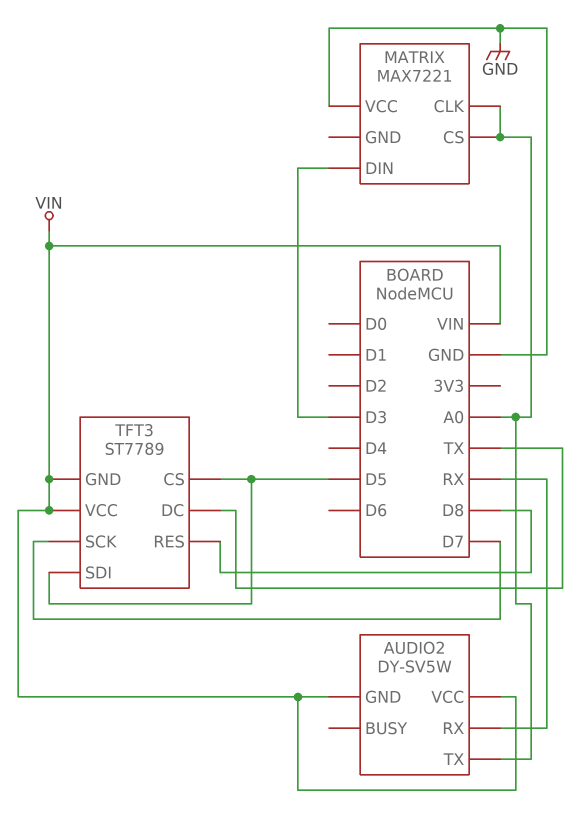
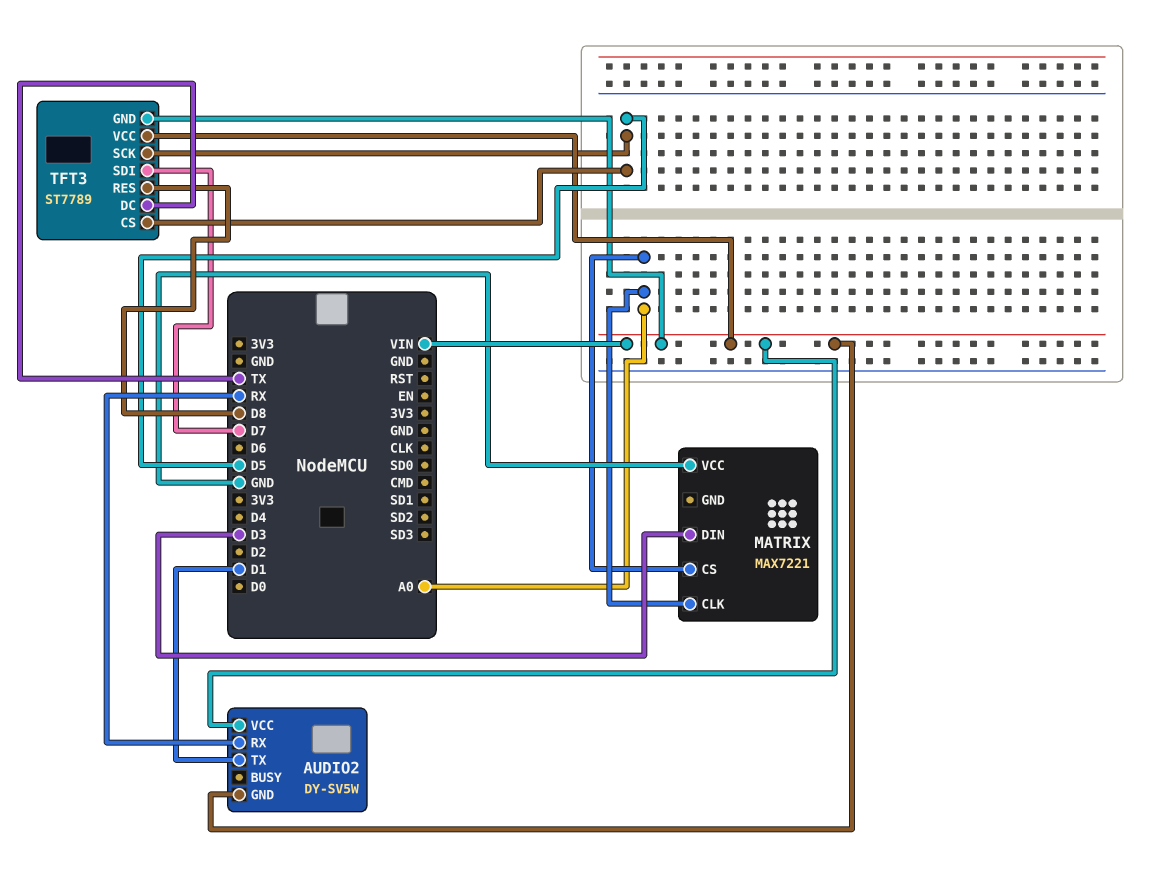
AUDIO2 pin TX: A0 -> D1
TFT3 pin SCK: D7 -> D5
TFT3 pin SDI: D5 -> D7

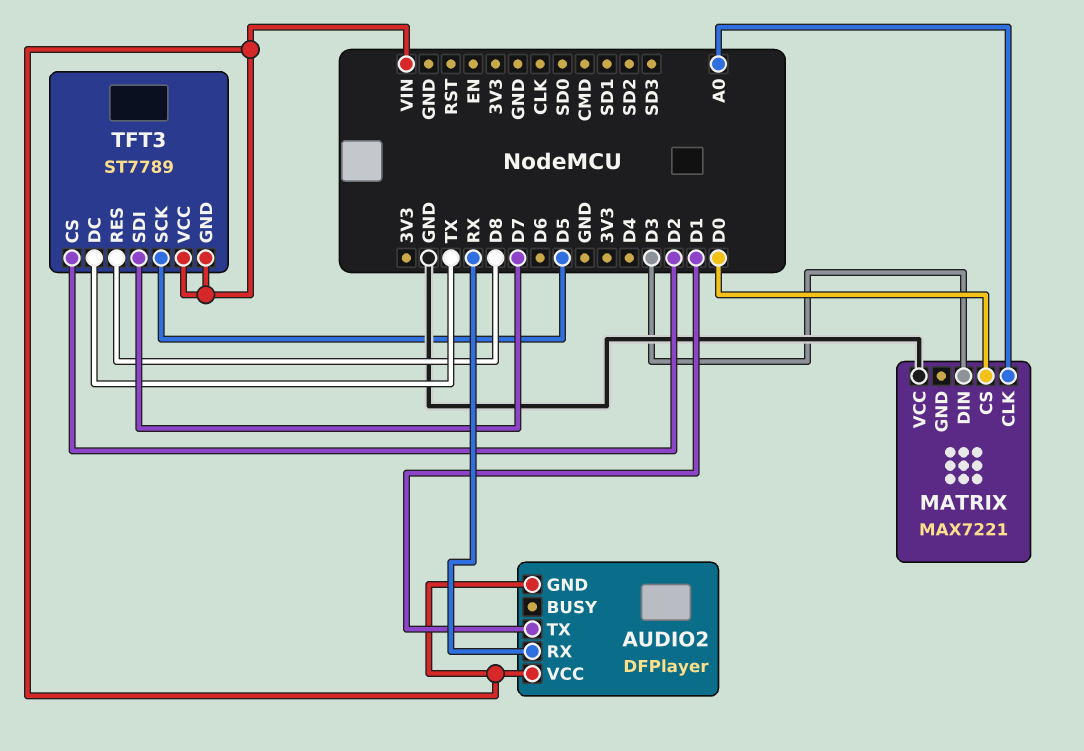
AUDIO2: DY-SV5W -> DFPlayer
MATRIX pin CS: A0 -> D0
TFT3 pin CS: D5 -> D2

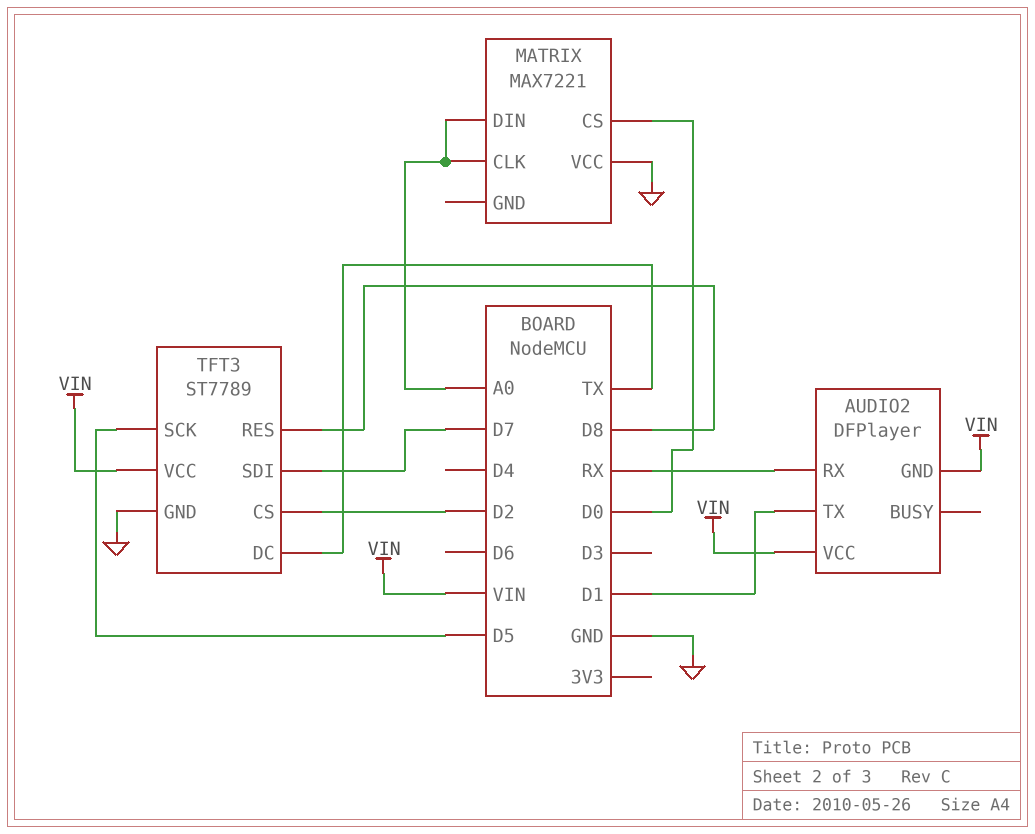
MATRIX pin DIN: D3 -> A0
TFT3 pin GND: VIN -> GND

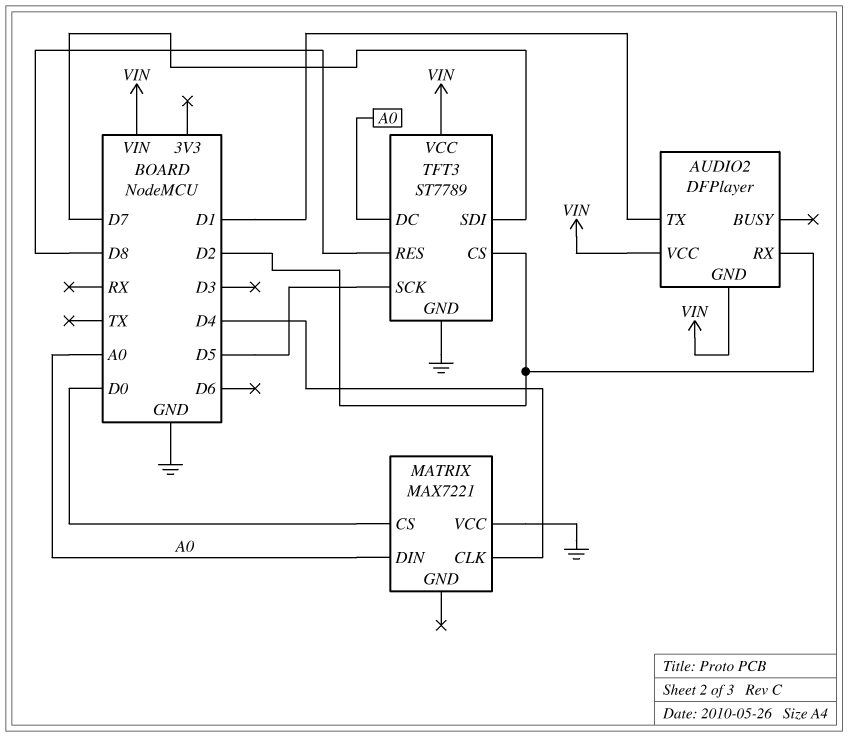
AUDIO2 pin RX: RX -> D2
MATRIX pin CLK: A0 -> D4
TFT3 pin DC: TX -> A0

